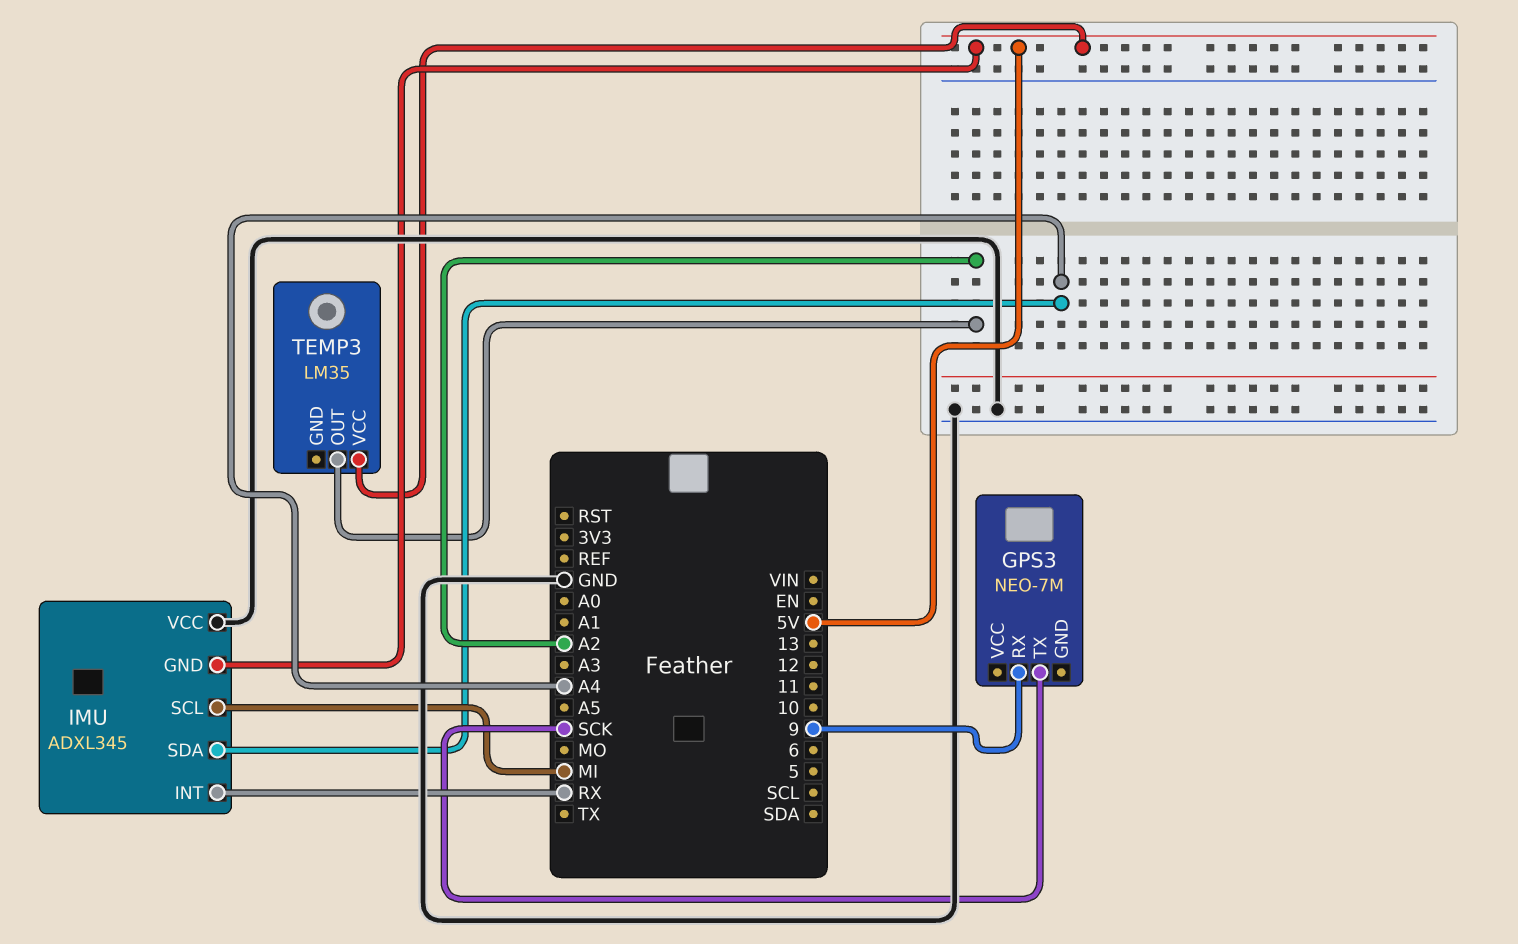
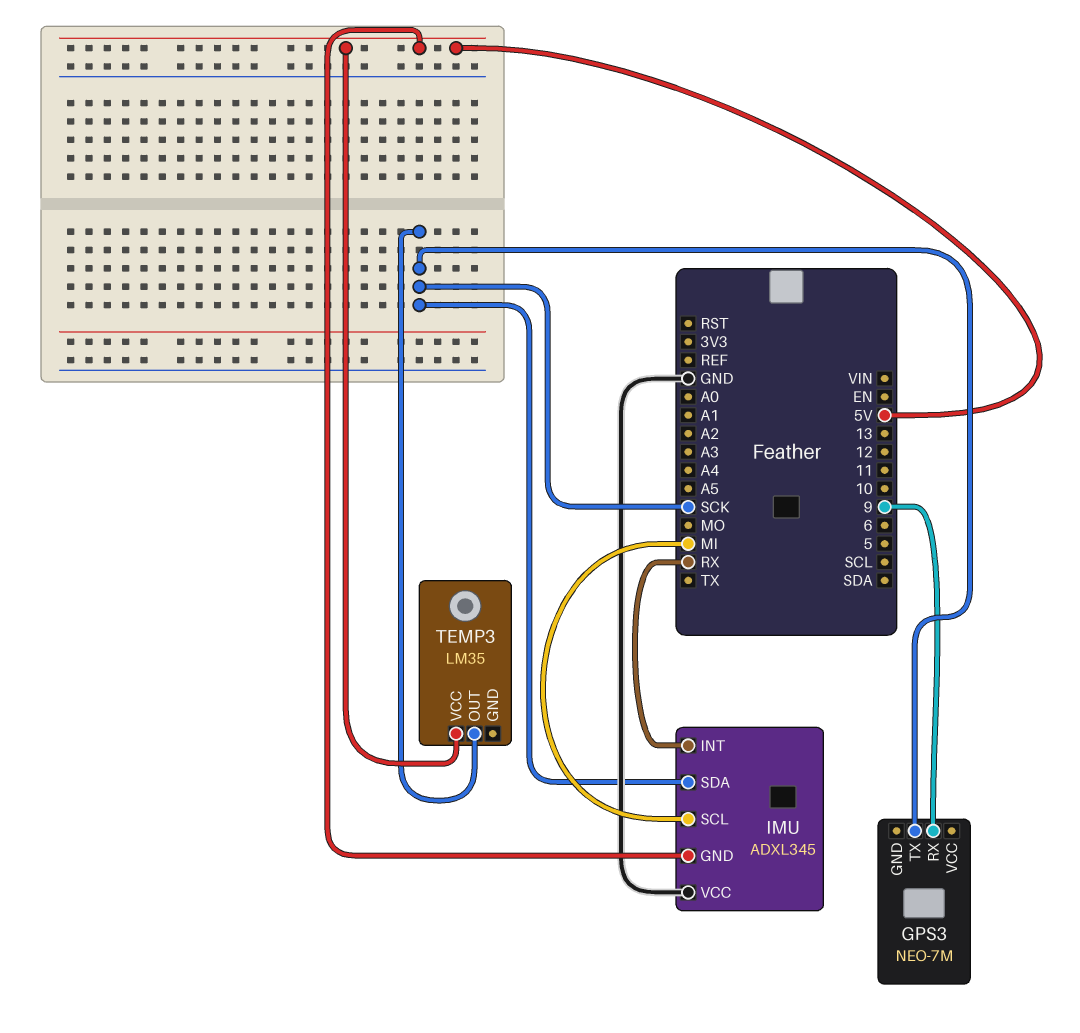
IMU pin SDA: A4 -> SCK
TEMP3 pin OUT: A2 -> SCK

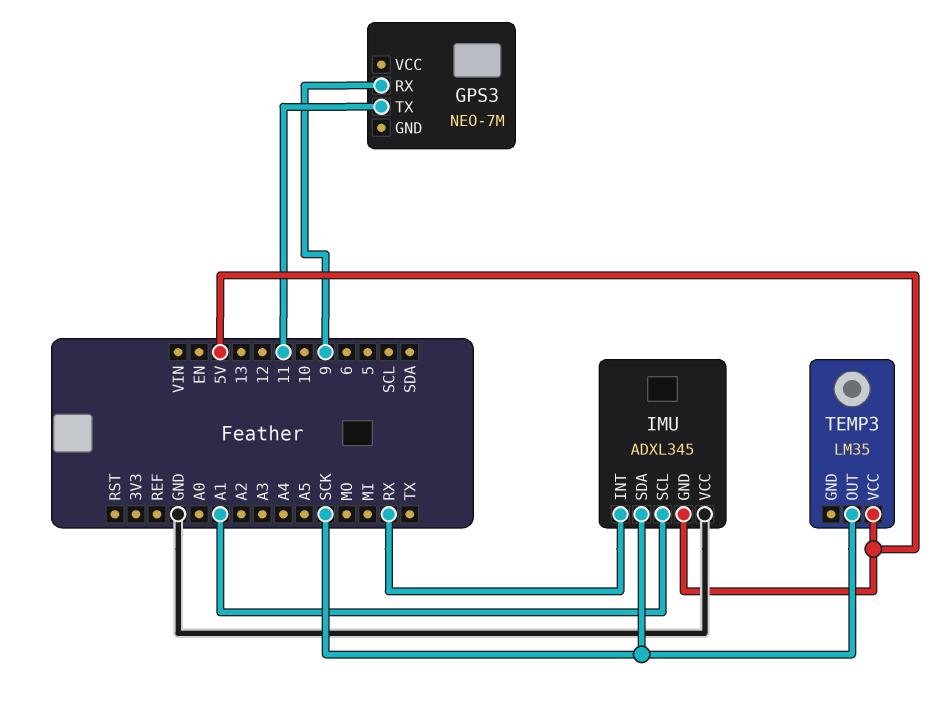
GPS3 pin TX: SCK -> 11
IMU pin SCL: MI -> A1

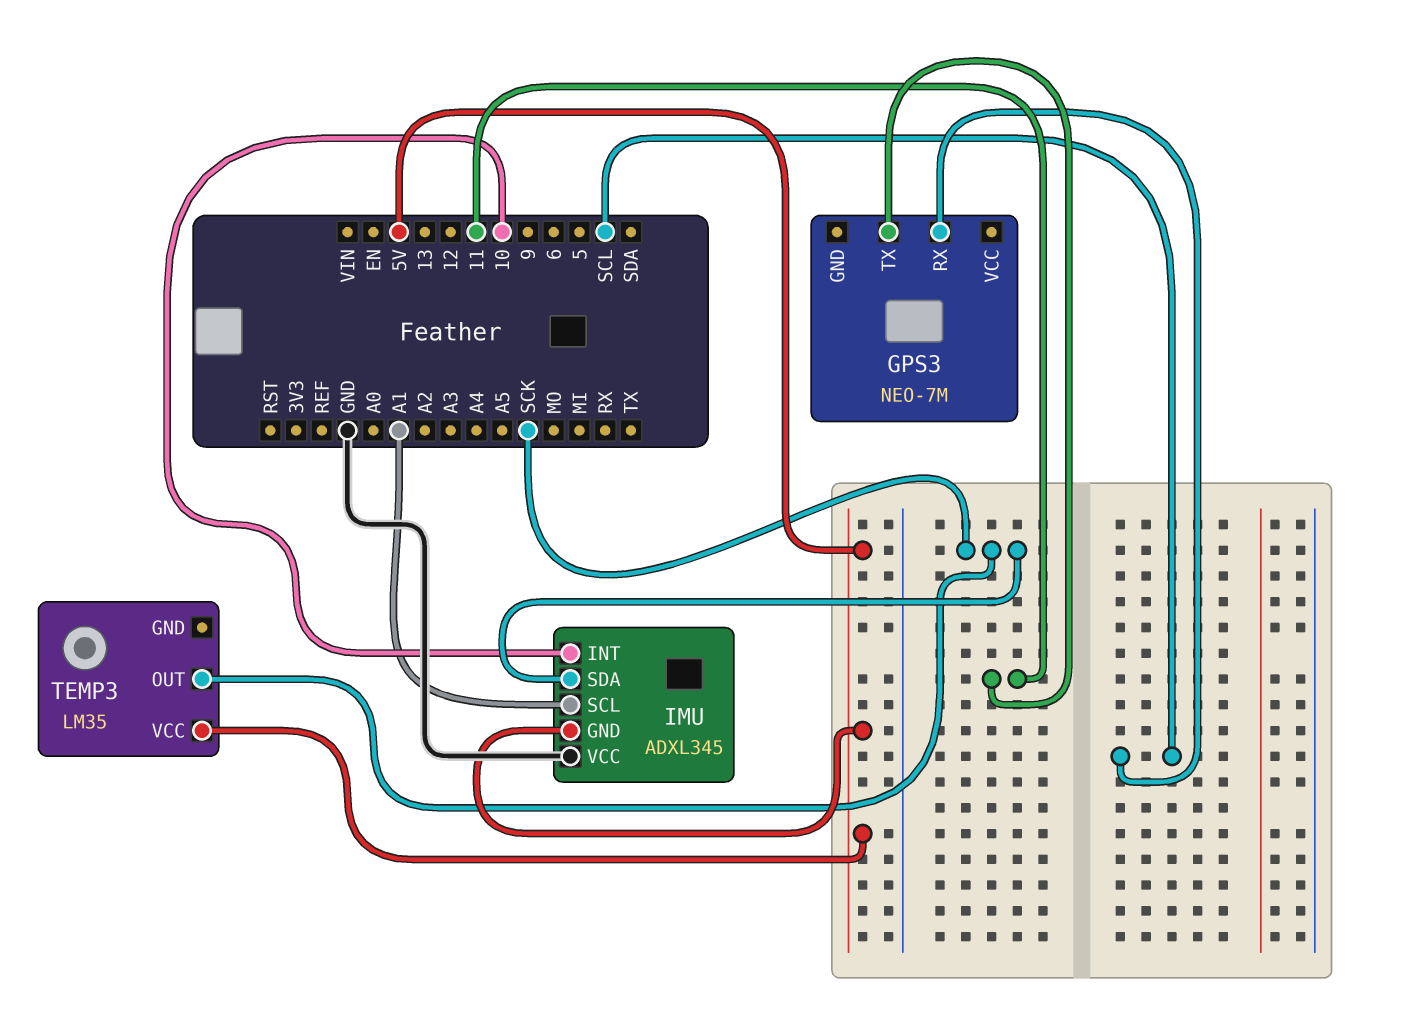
GPS3 pin RX: 9 -> SCL
IMU pin INT: RX -> 10

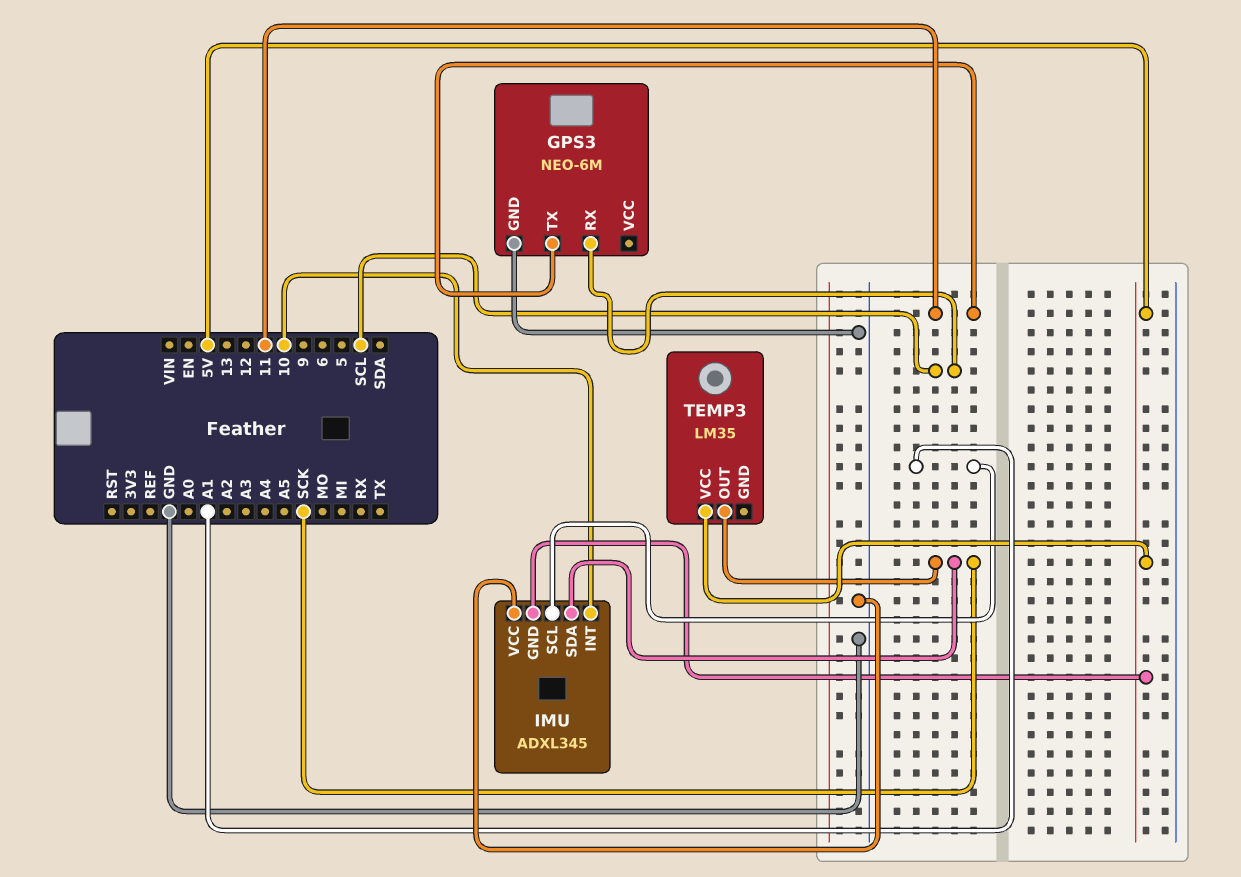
GPS3: NEO-7M -> NEO-6M
GPS3 pin GND: none -> GND

